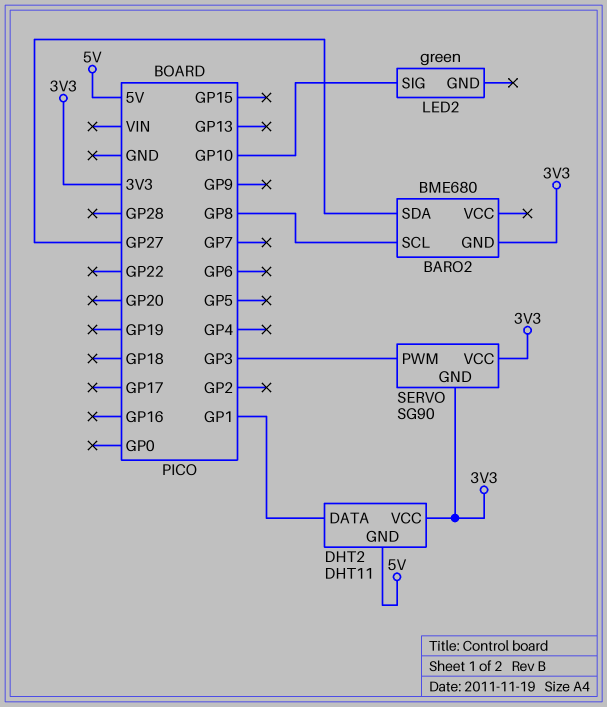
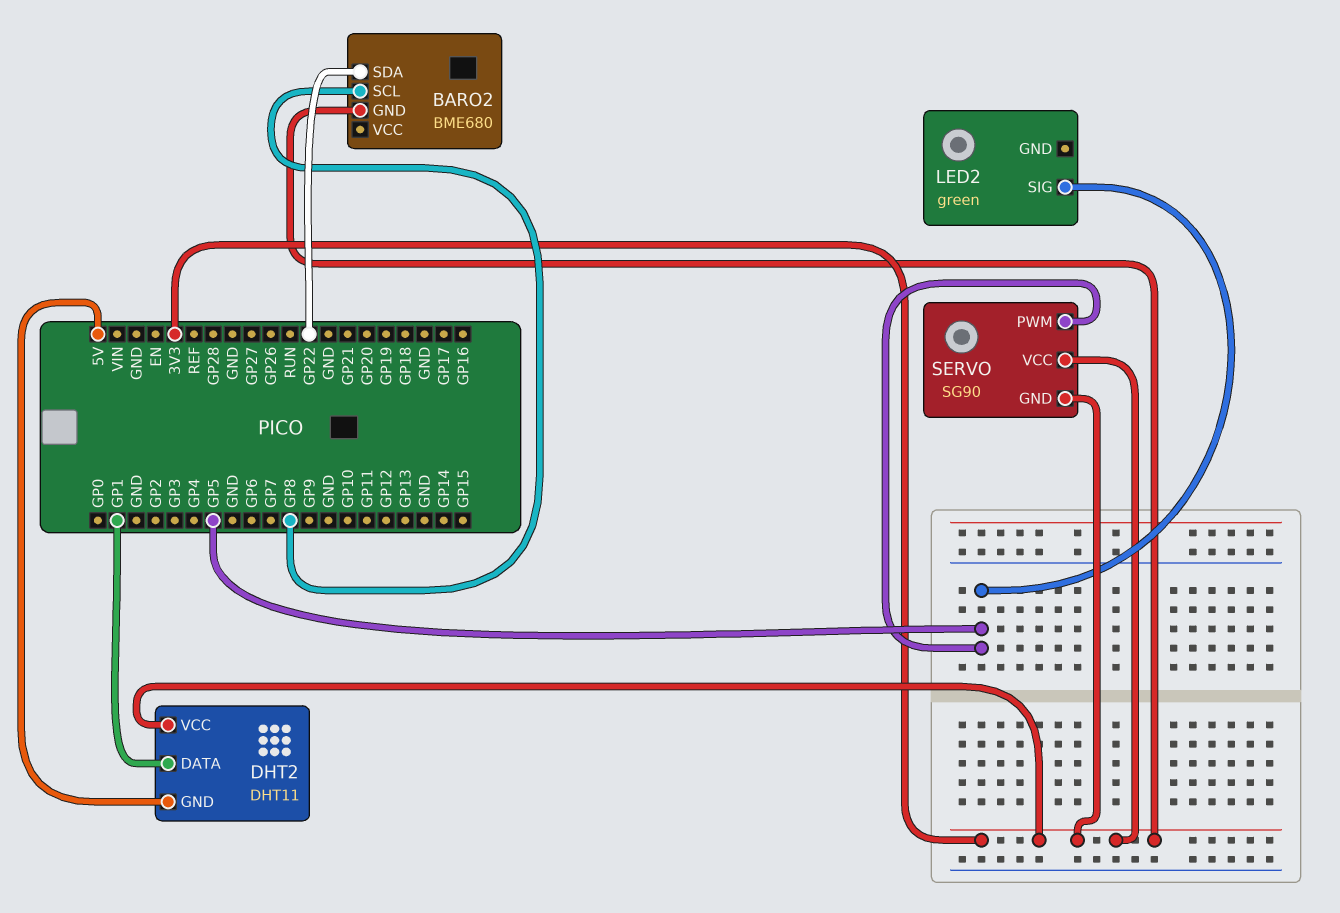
BARO2 pin SDA: GP27 -> GP22
LED2 pin SIG: GP10 -> GP5
SERVO pin PWM: GP3 -> GP5

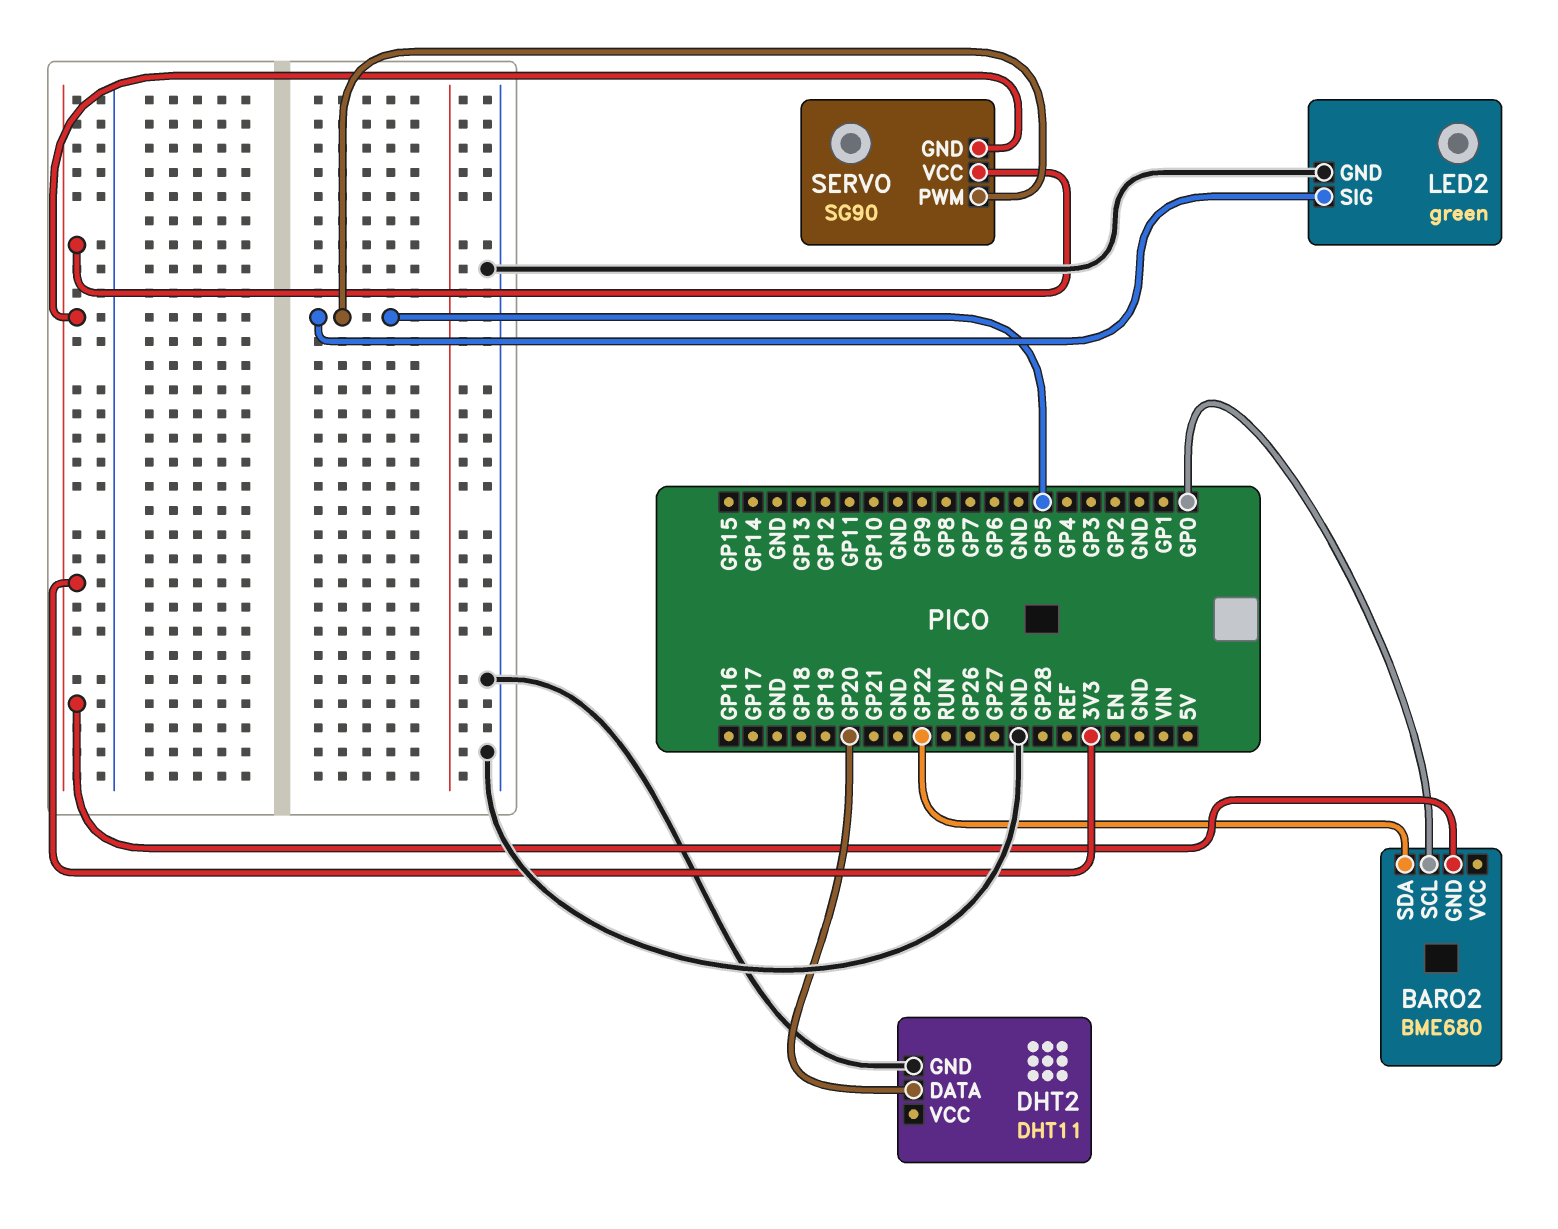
BARO2 pin SCL: GP8 -> GP0
DHT2 pin DATA: GP1 -> GP20
DHT2 pin GND: 5V -> GND
DHT2 pin VCC: 3V3 -> none
LED2 pin GND: none -> GND

